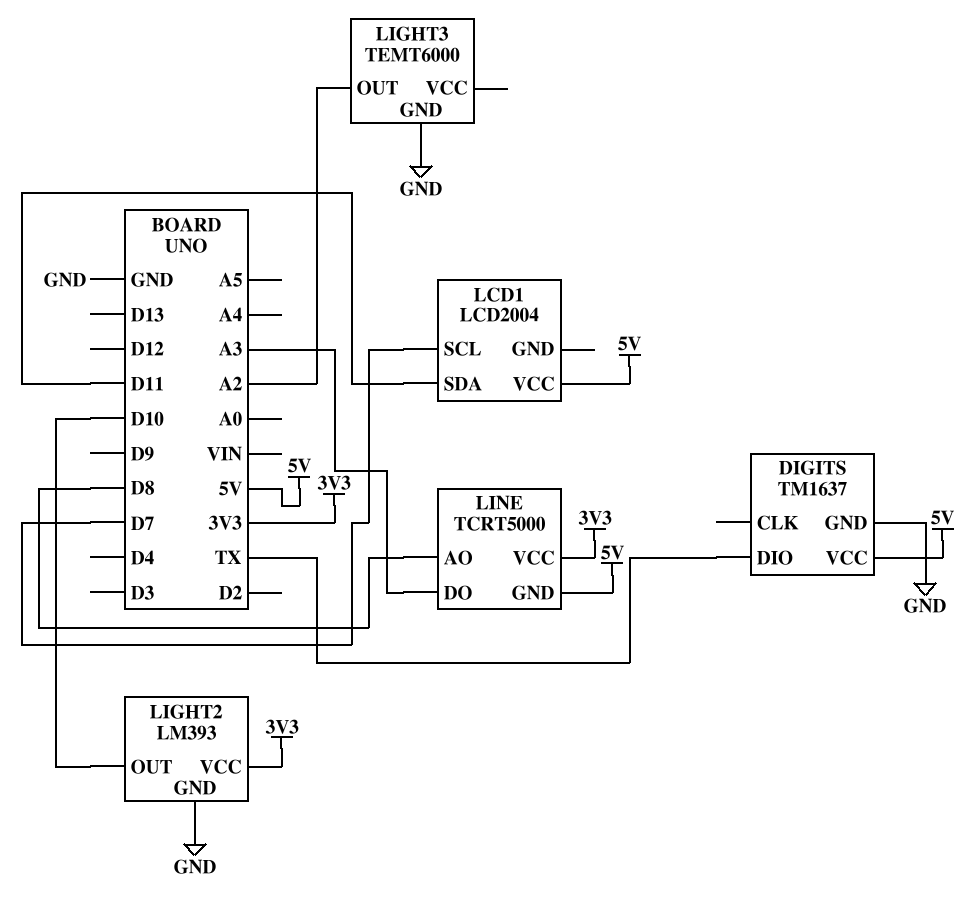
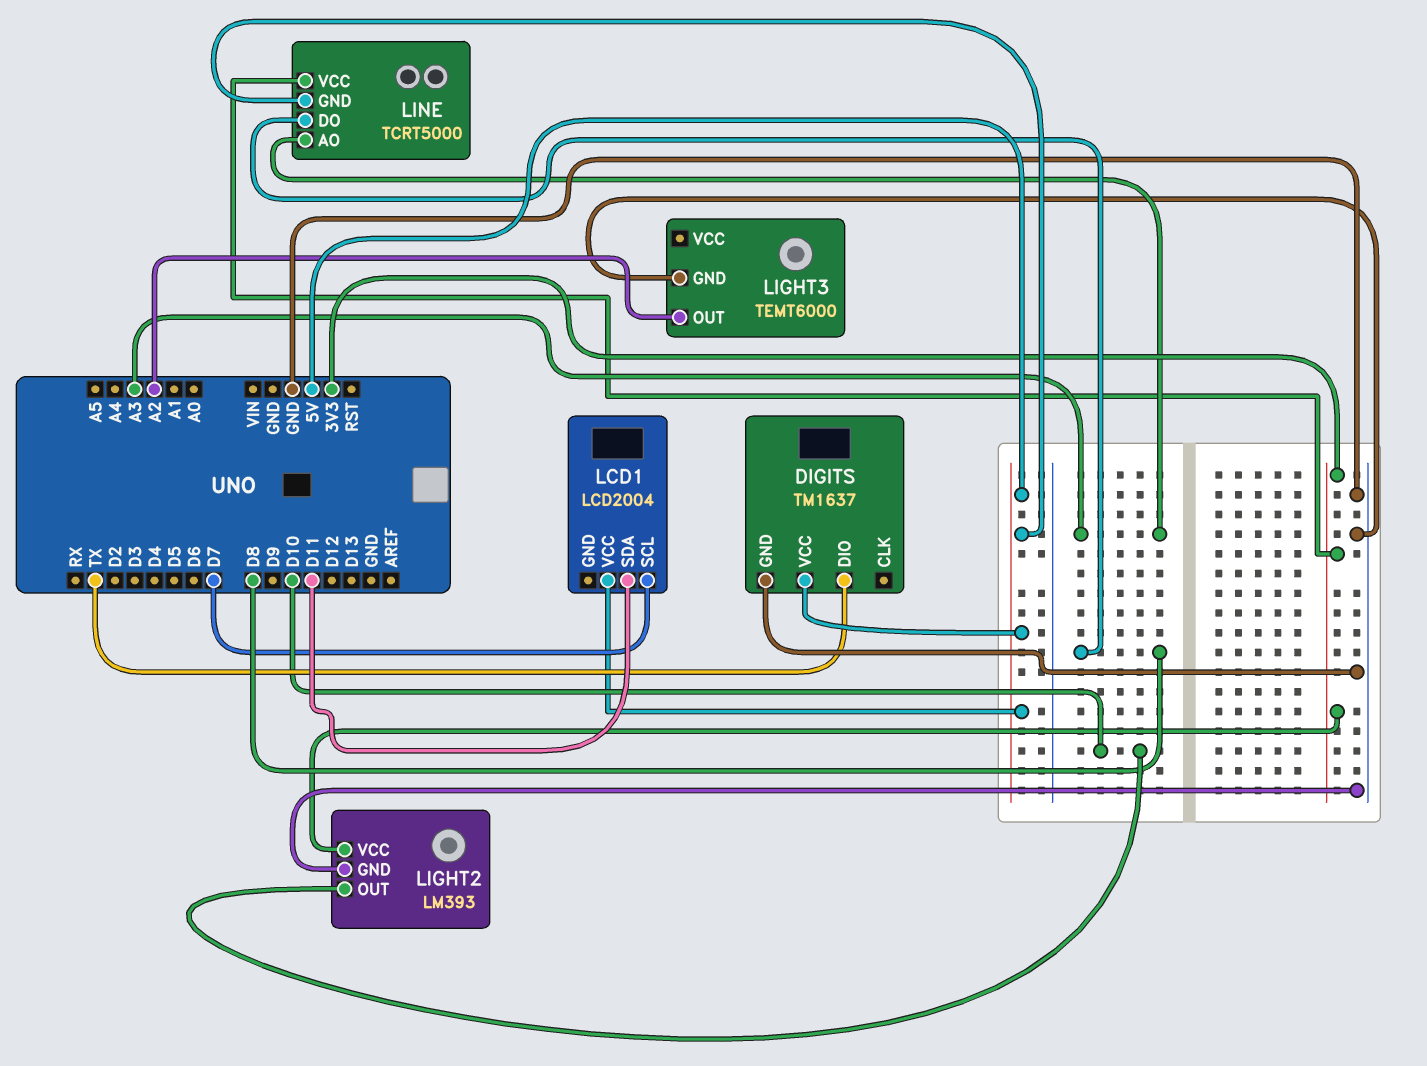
LINE pin AO: D8 -> A3
LINE pin DO: A3 -> D8

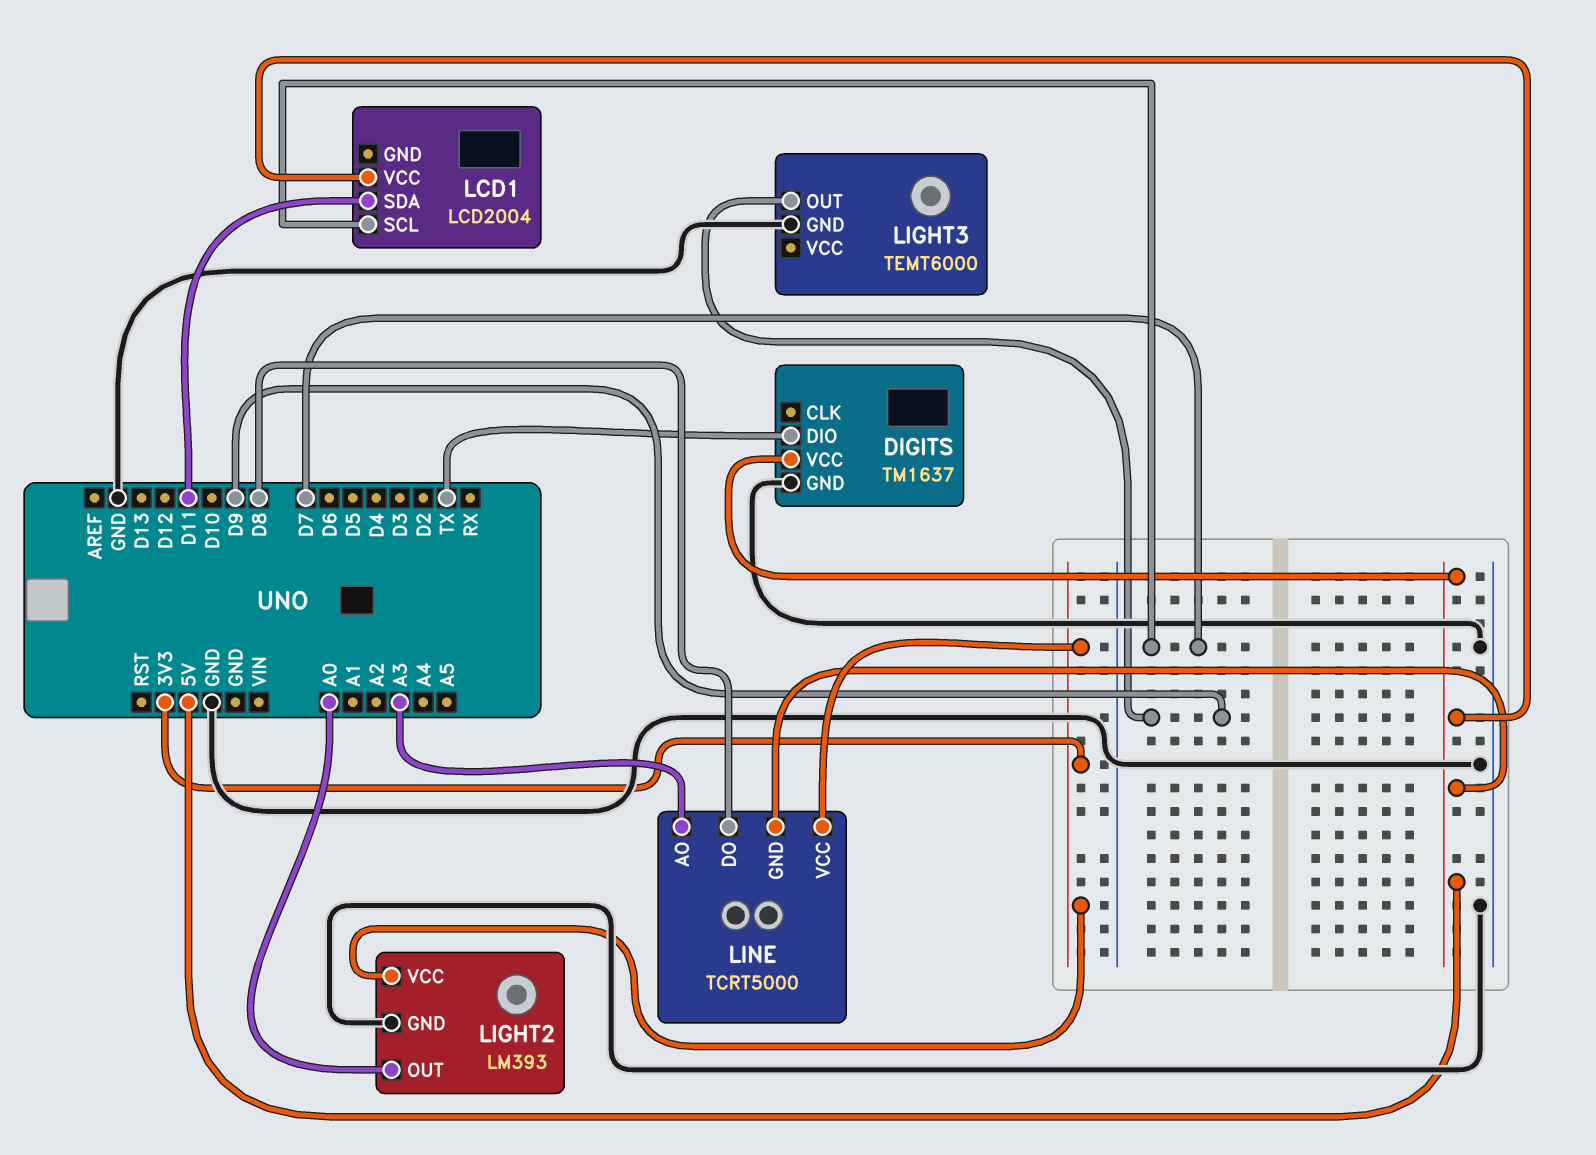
LIGHT2 pin OUT: D10 -> A0
LIGHT3 pin OUT: A2 -> D9

